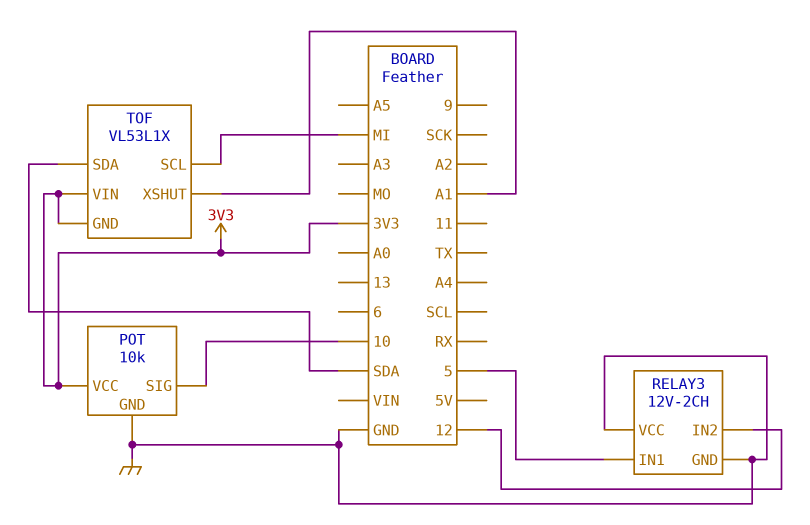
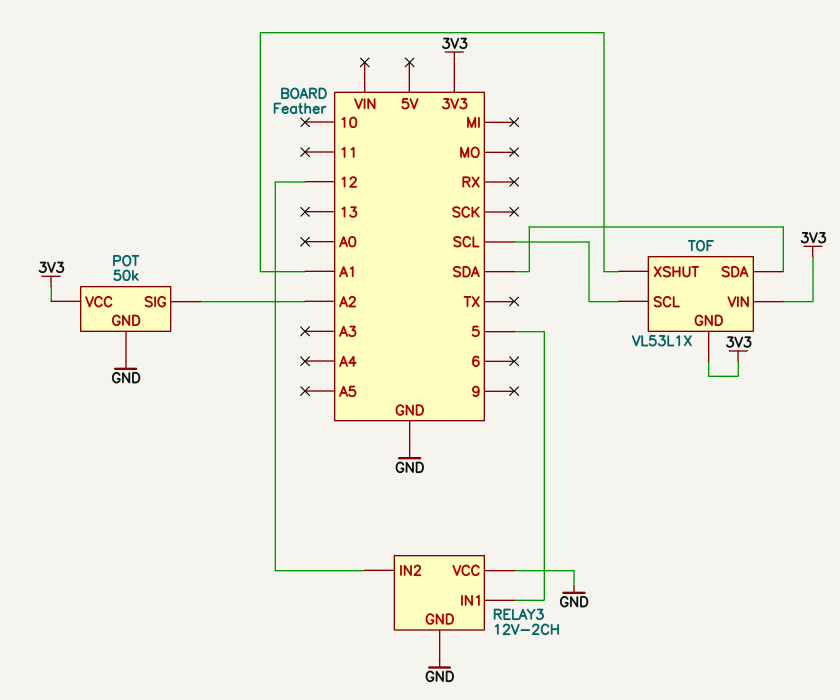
POT: 10k -> 50k
POT pin SIG: 10 -> A2
TOF pin SCL: MI -> SCL

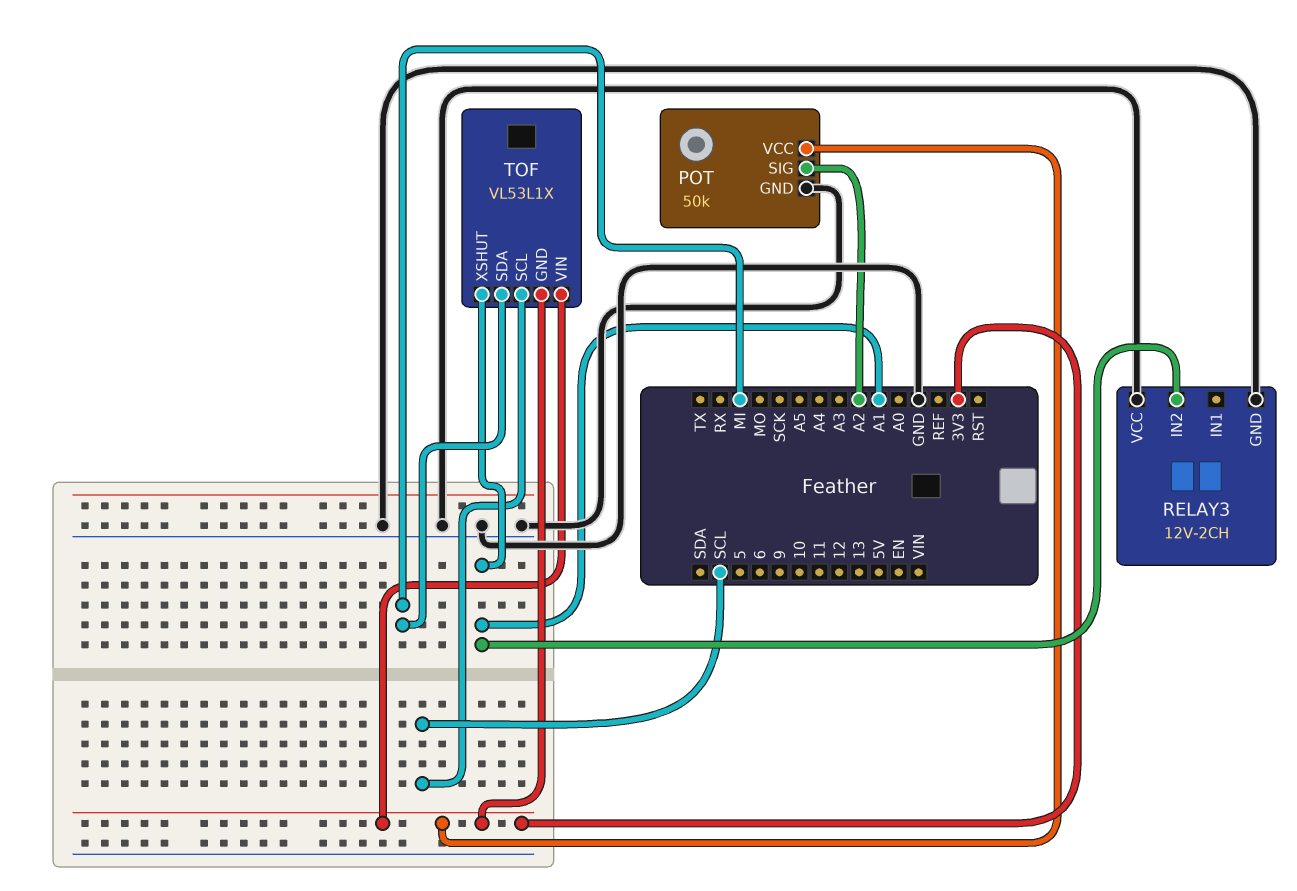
RELAY3 pin IN1: 5 -> none
RELAY3 pin IN2: 12 -> A1
TOF pin SDA: SDA -> MI

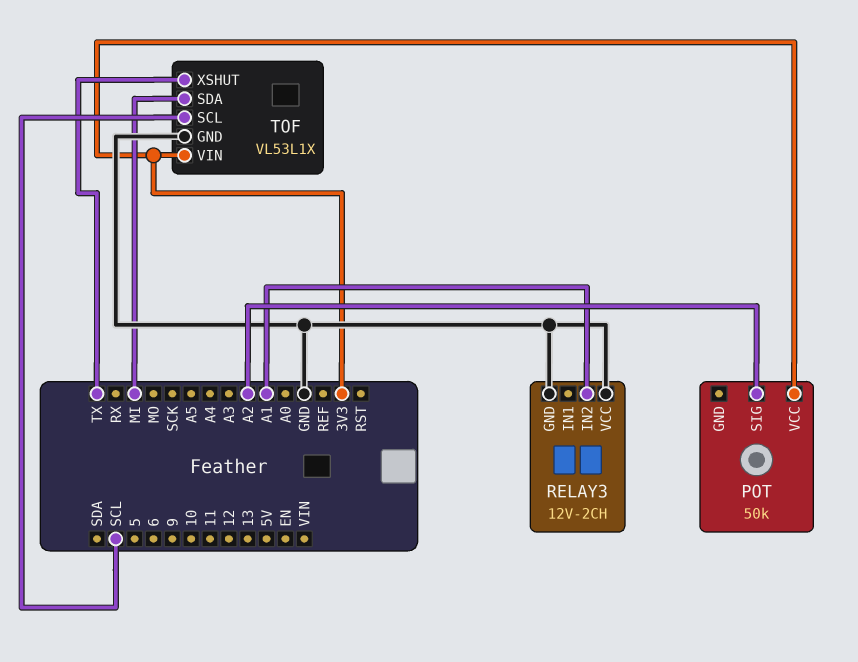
POT pin GND: GND -> none
TOF pin GND: 3V3 -> GND
TOF pin XSHUT: A1 -> TX

